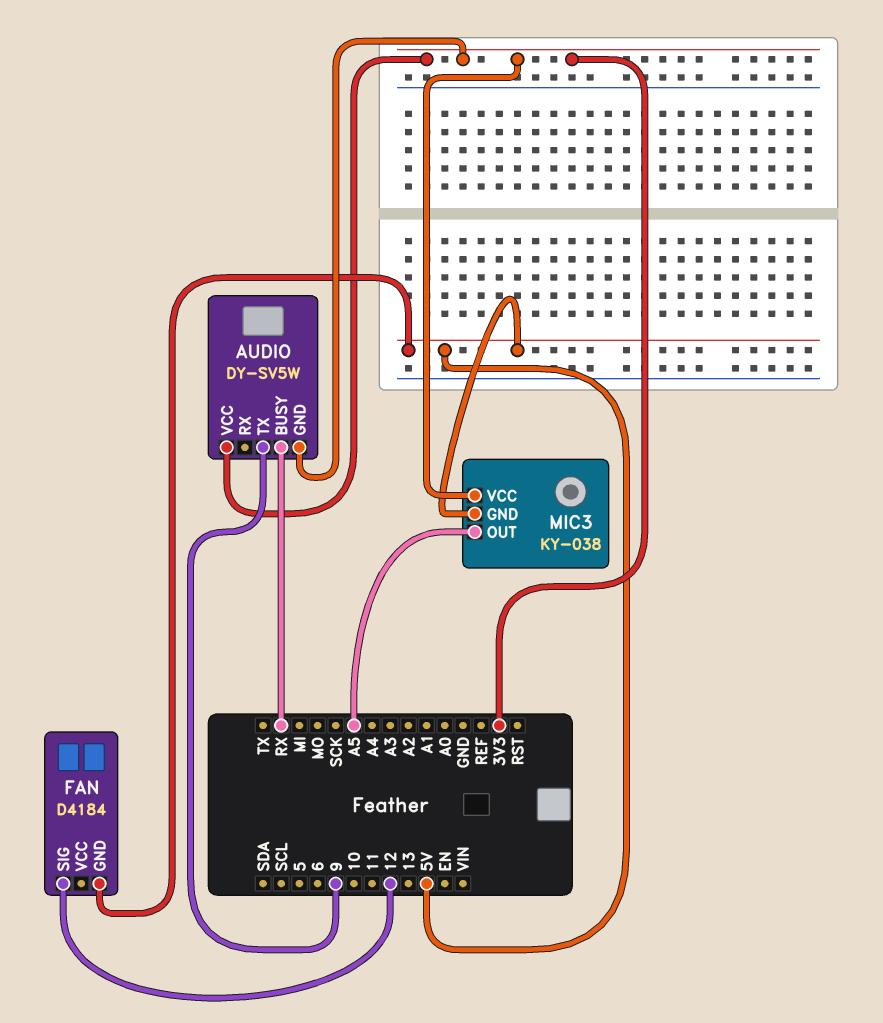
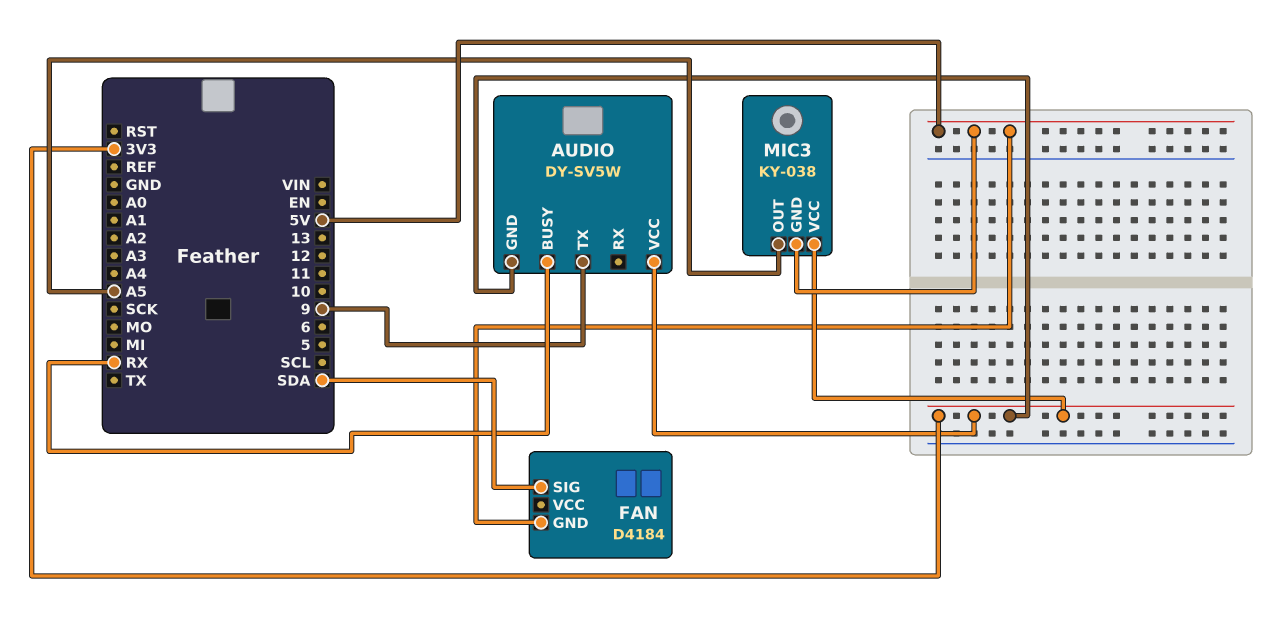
FAN pin SIG: 12 -> SDA

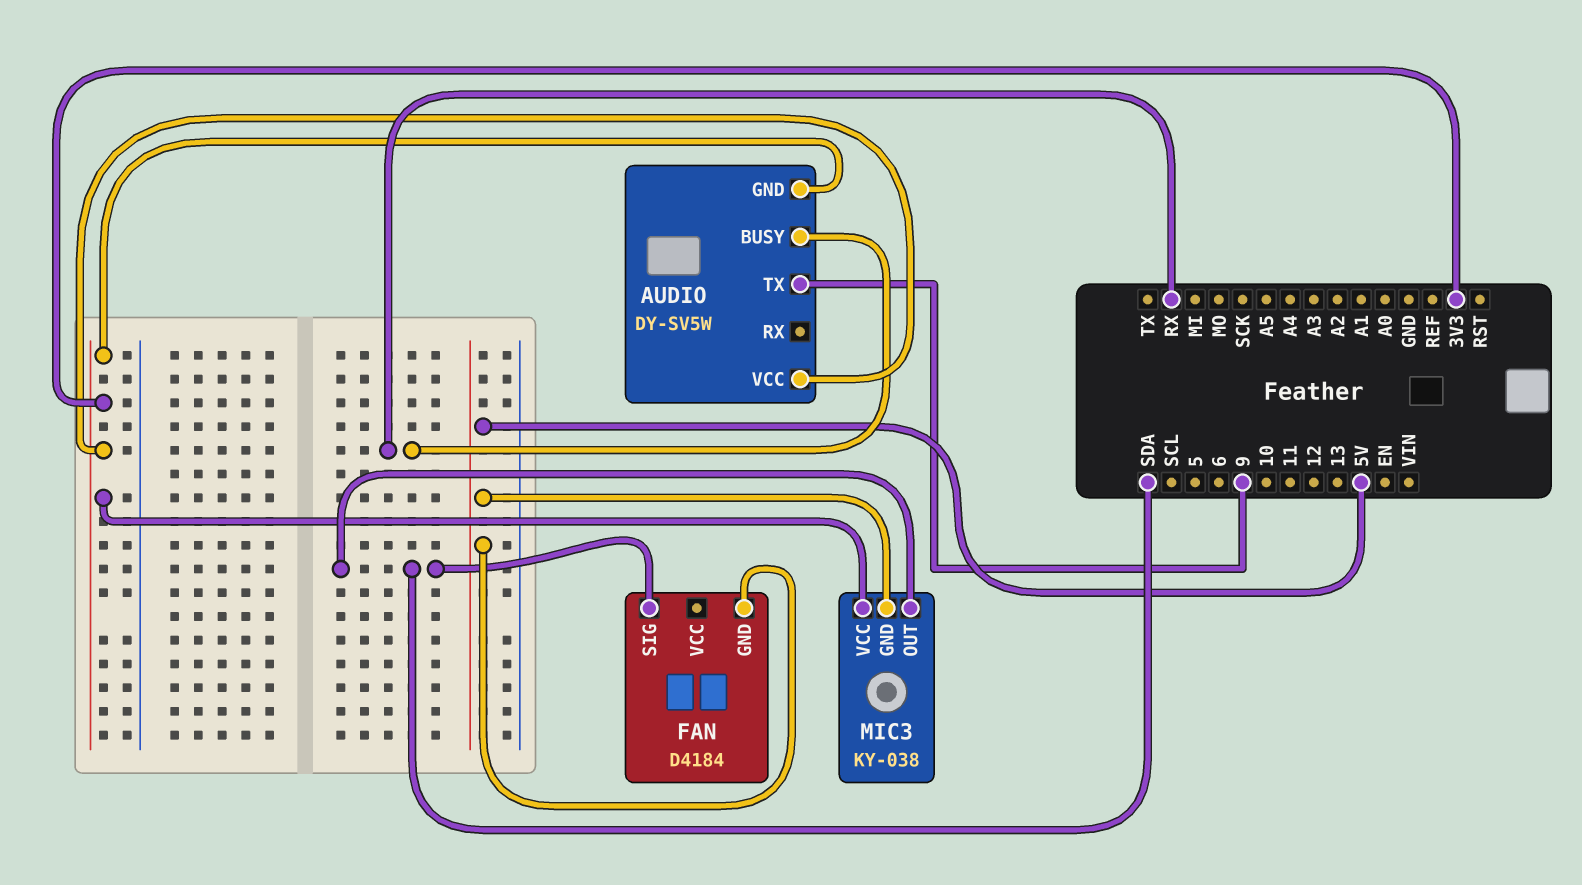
MIC3 pin OUT: A5 -> SDA

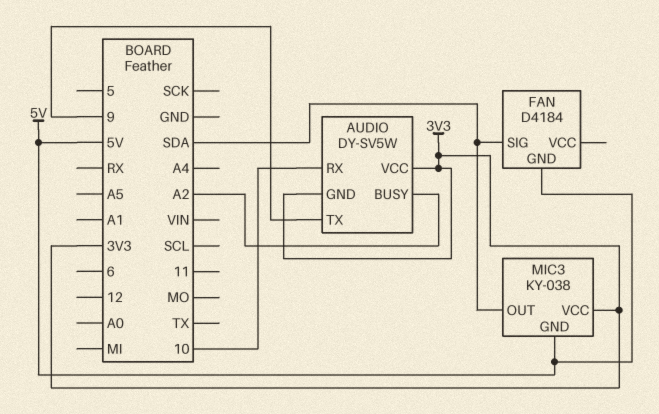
AUDIO pin BUSY: RX -> A2
AUDIO pin RX: none -> 10

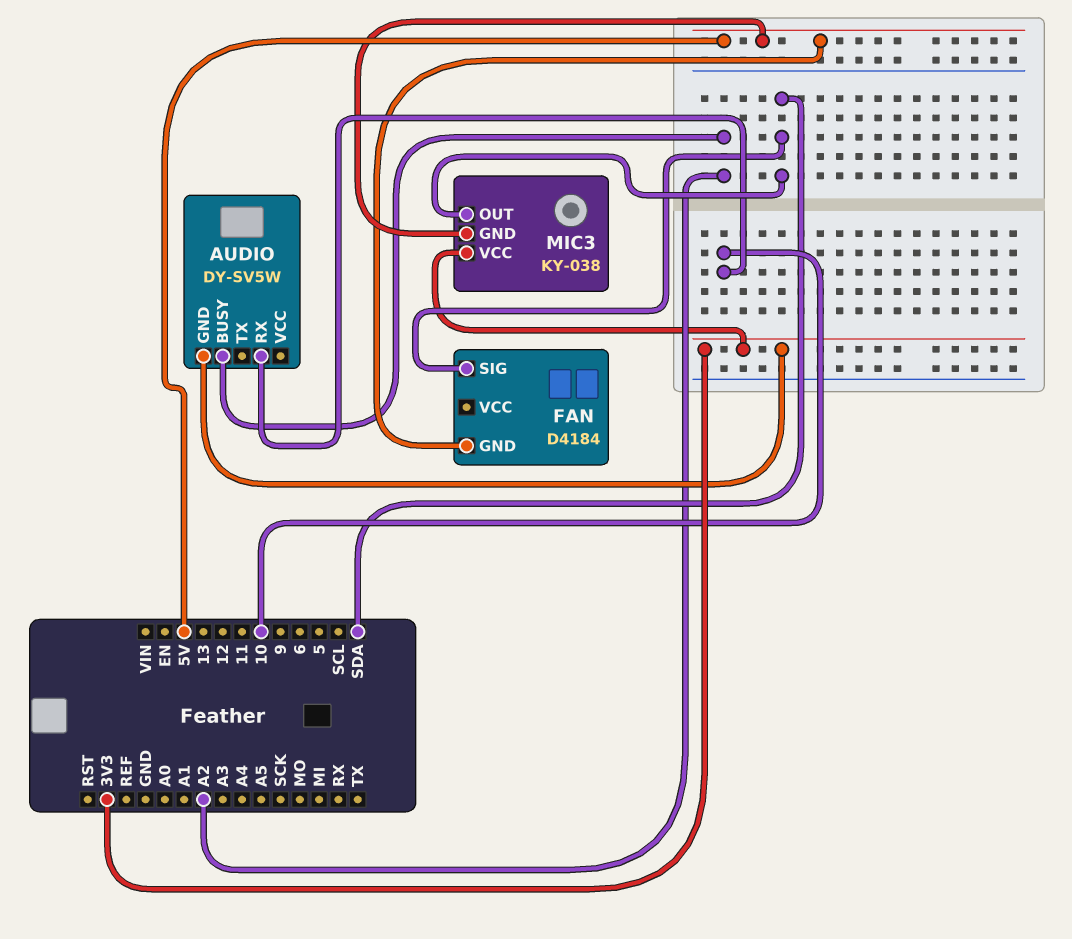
AUDIO pin TX: 9 -> none
AUDIO pin VCC: 3V3 -> none

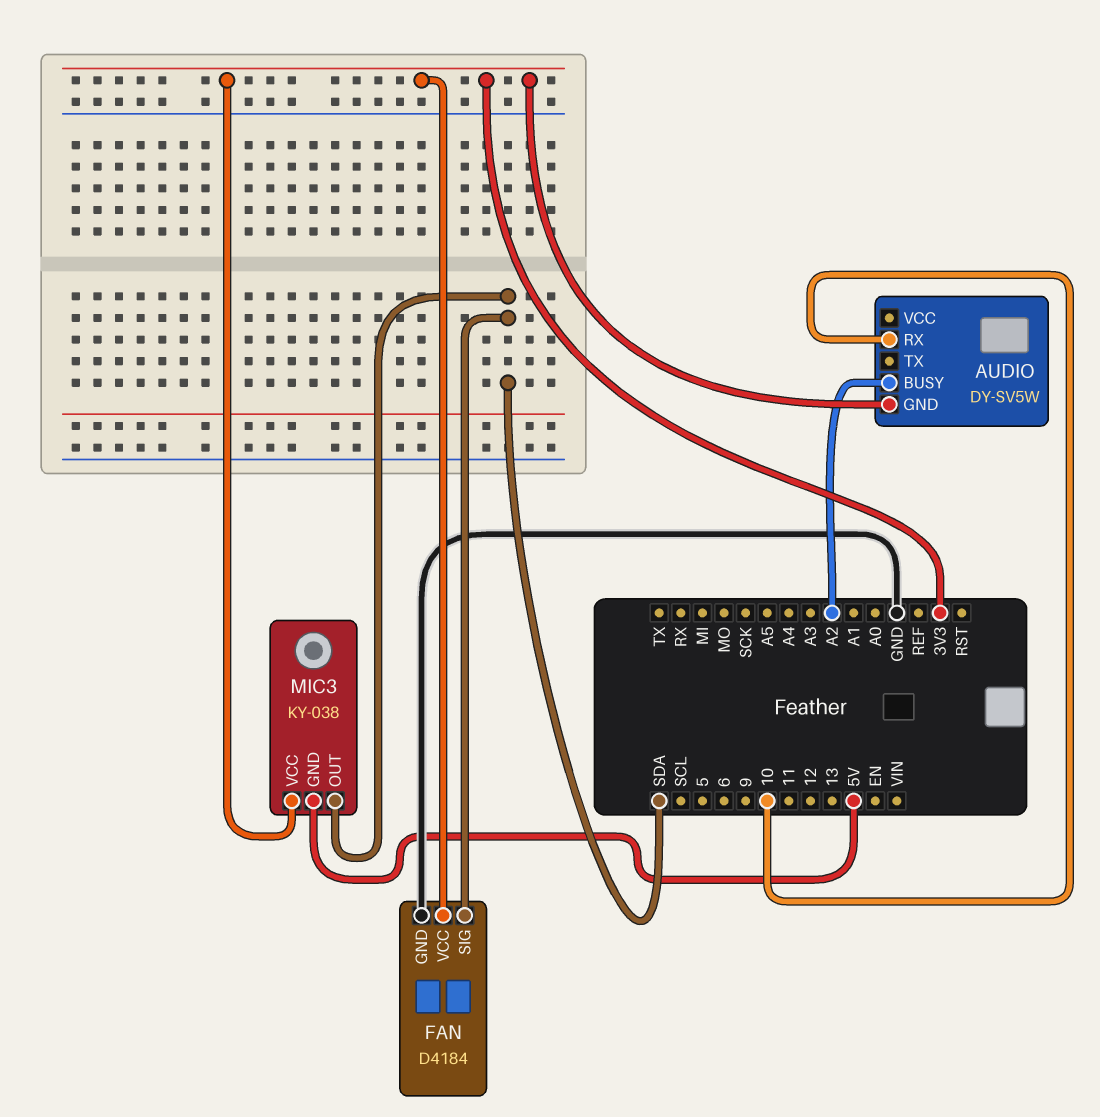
FAN pin GND: 5V -> GND
FAN pin VCC: none -> 3V3

